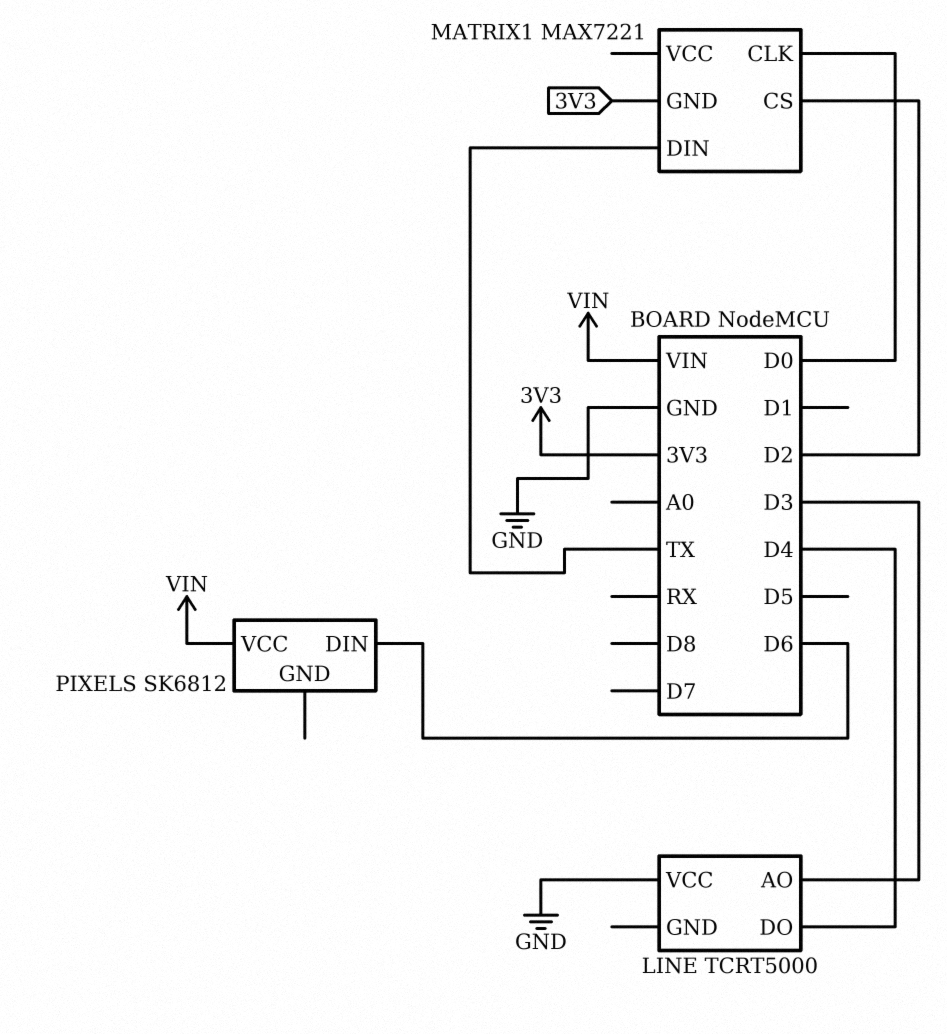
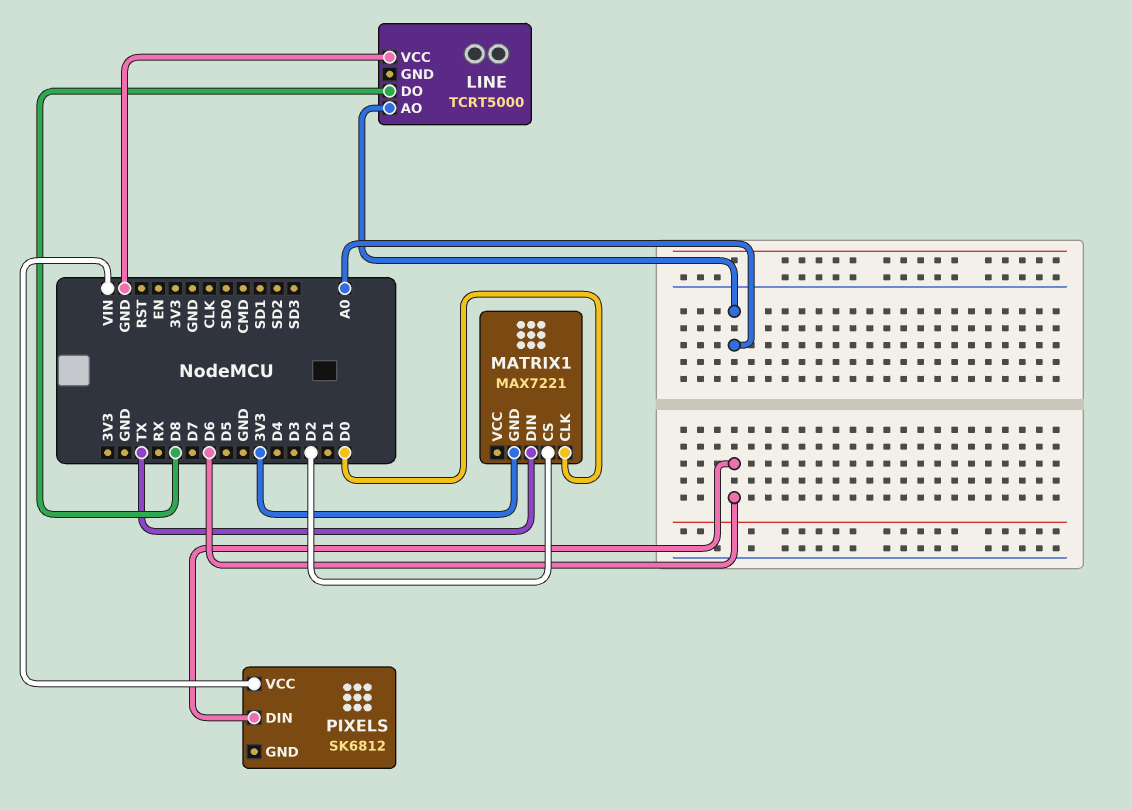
LINE pin AO: D3 -> A0
LINE pin DO: D4 -> D8

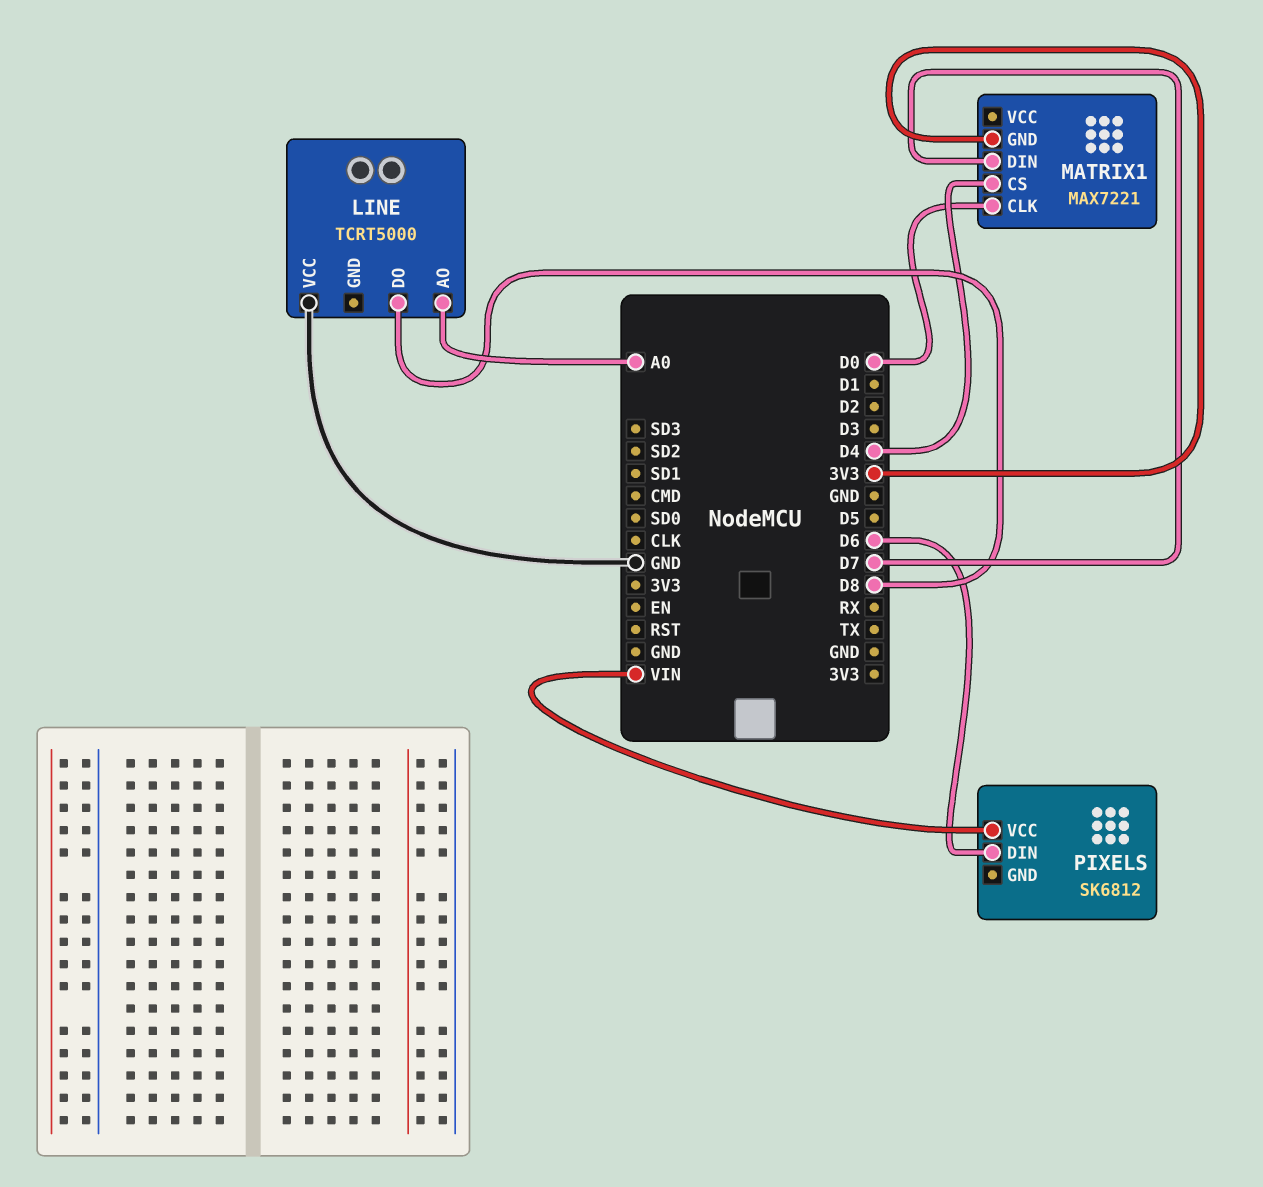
MATRIX1 pin CS: D2 -> D4
MATRIX1 pin DIN: TX -> D7

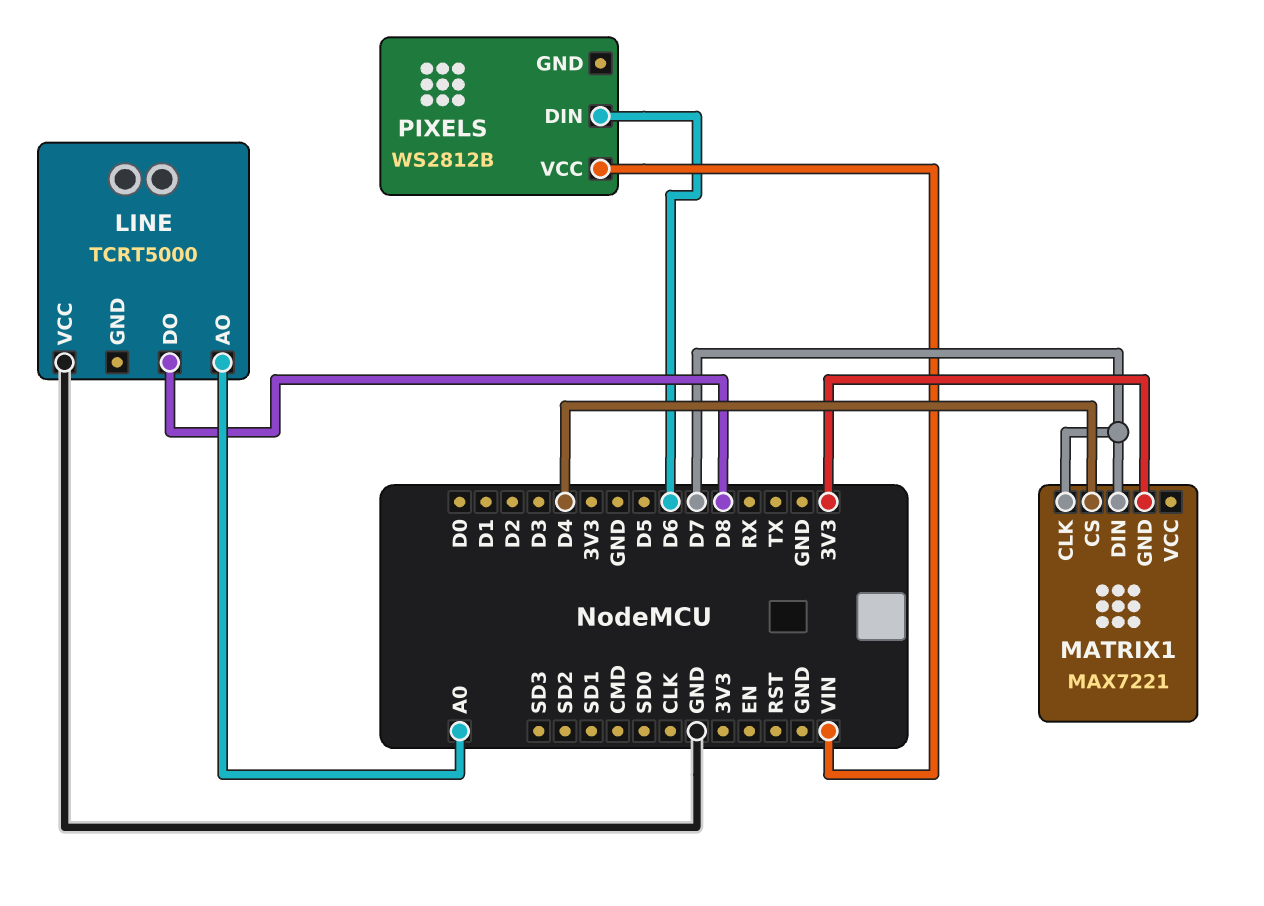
MATRIX1 pin CLK: D0 -> D7
PIXELS: SK6812 -> WS2812B

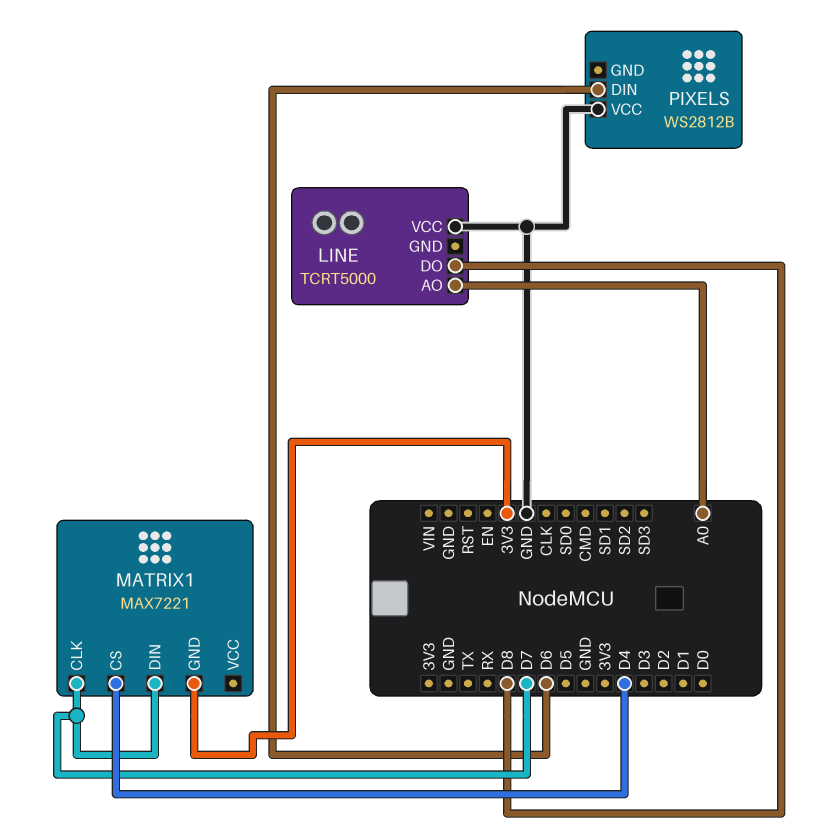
PIXELS pin VCC: VIN -> GND

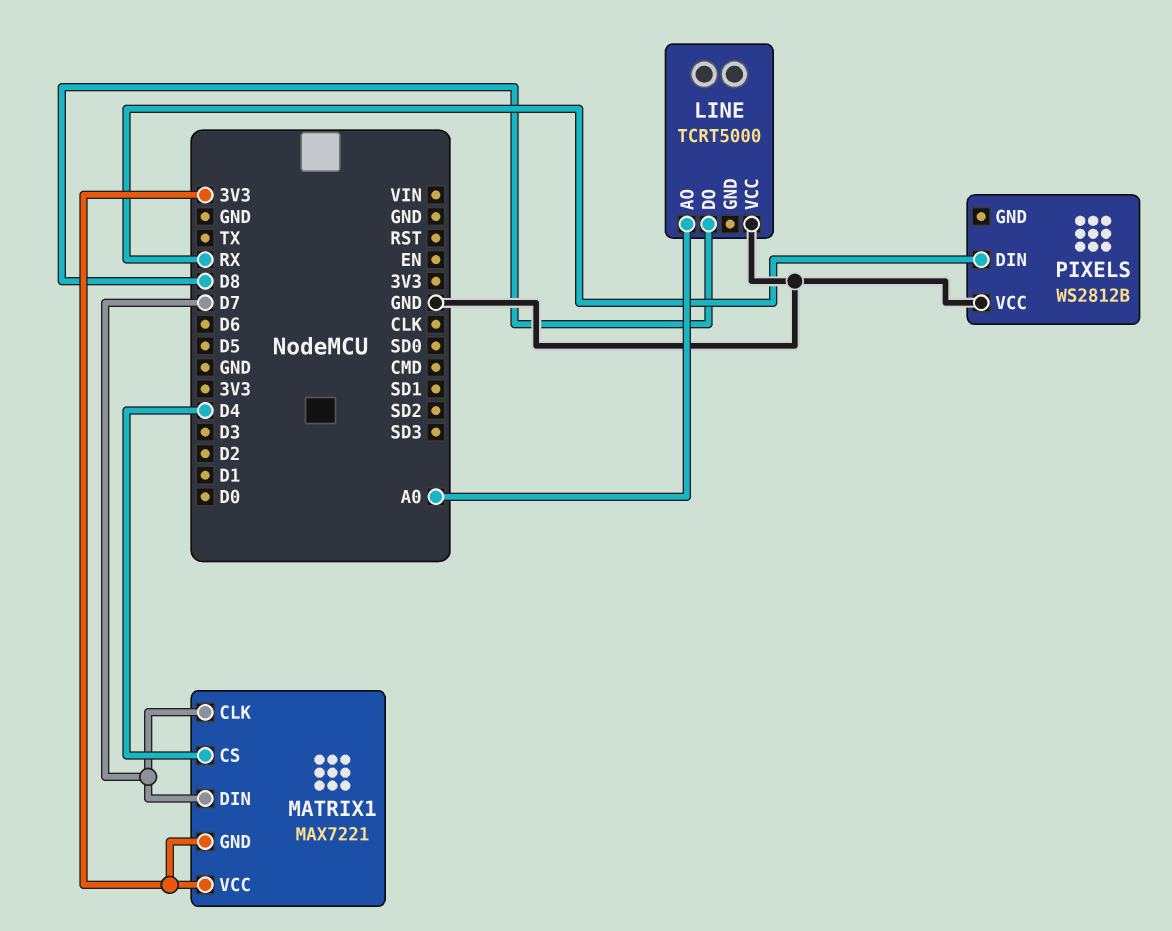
MATRIX1 pin VCC: none -> 3V3
PIXELS pin DIN: D6 -> RX

